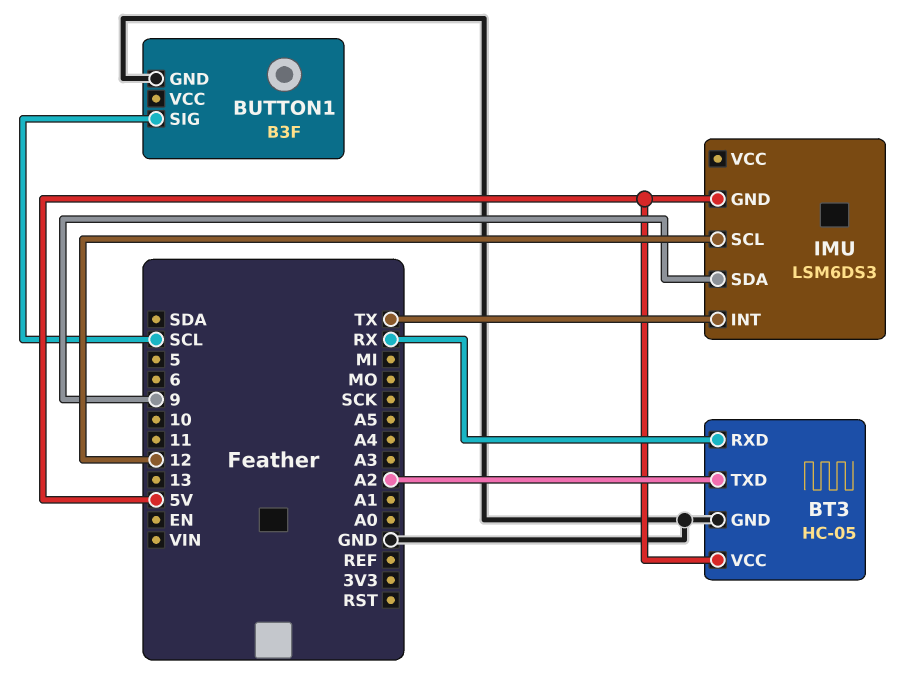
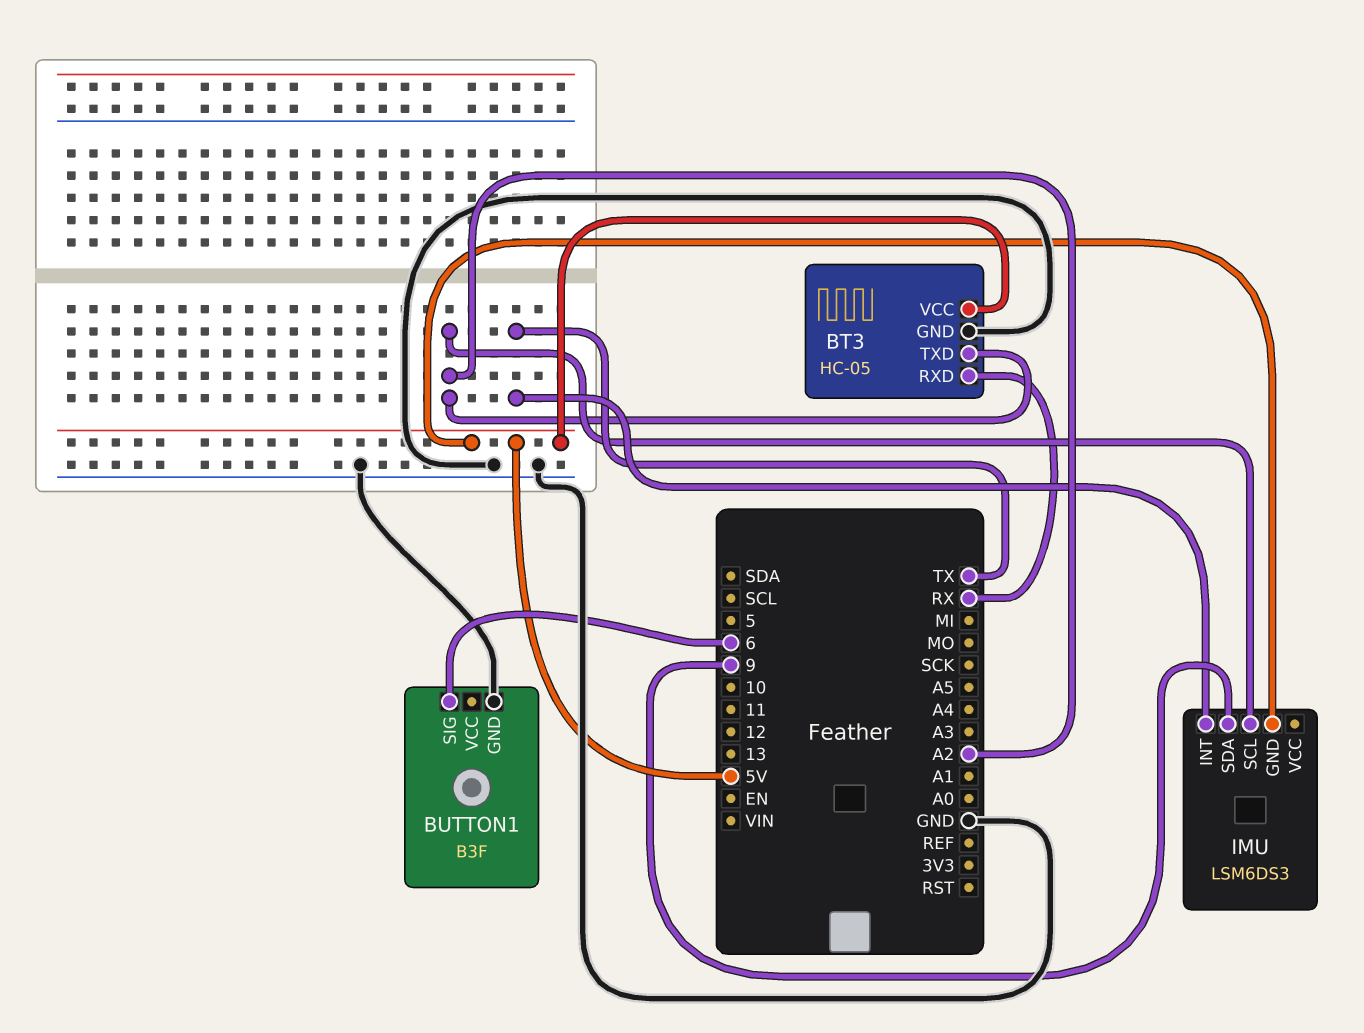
BUTTON1 pin SIG: SCL -> 6
IMU pin SCL: 12 -> A2

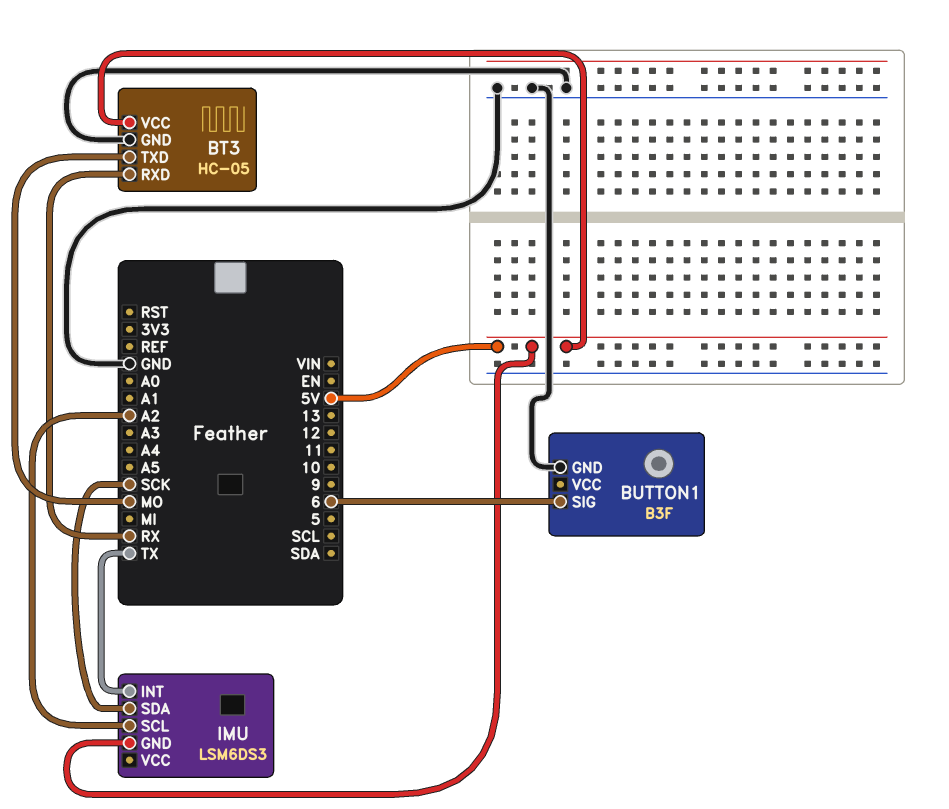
BT3 pin TXD: A2 -> MO
IMU pin SDA: 9 -> SCK

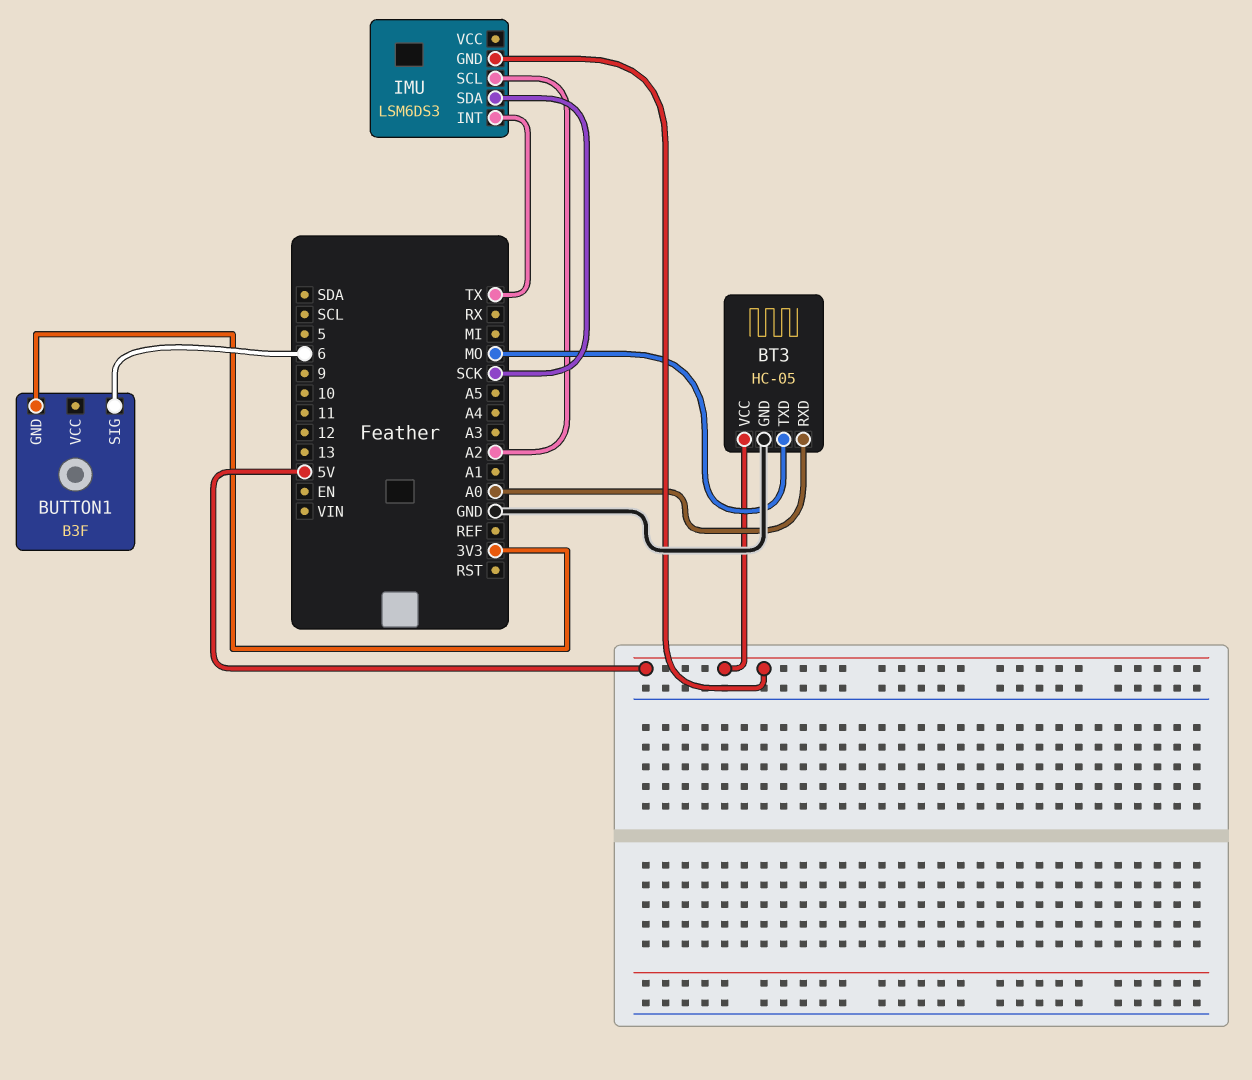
BT3 pin RXD: RX -> A0
BUTTON1 pin GND: GND -> 3V3

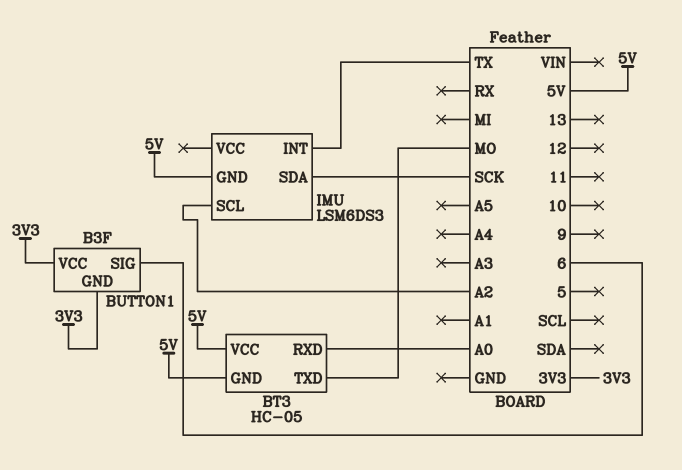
BT3 pin GND: GND -> 5V
BUTTON1 pin VCC: none -> 3V3

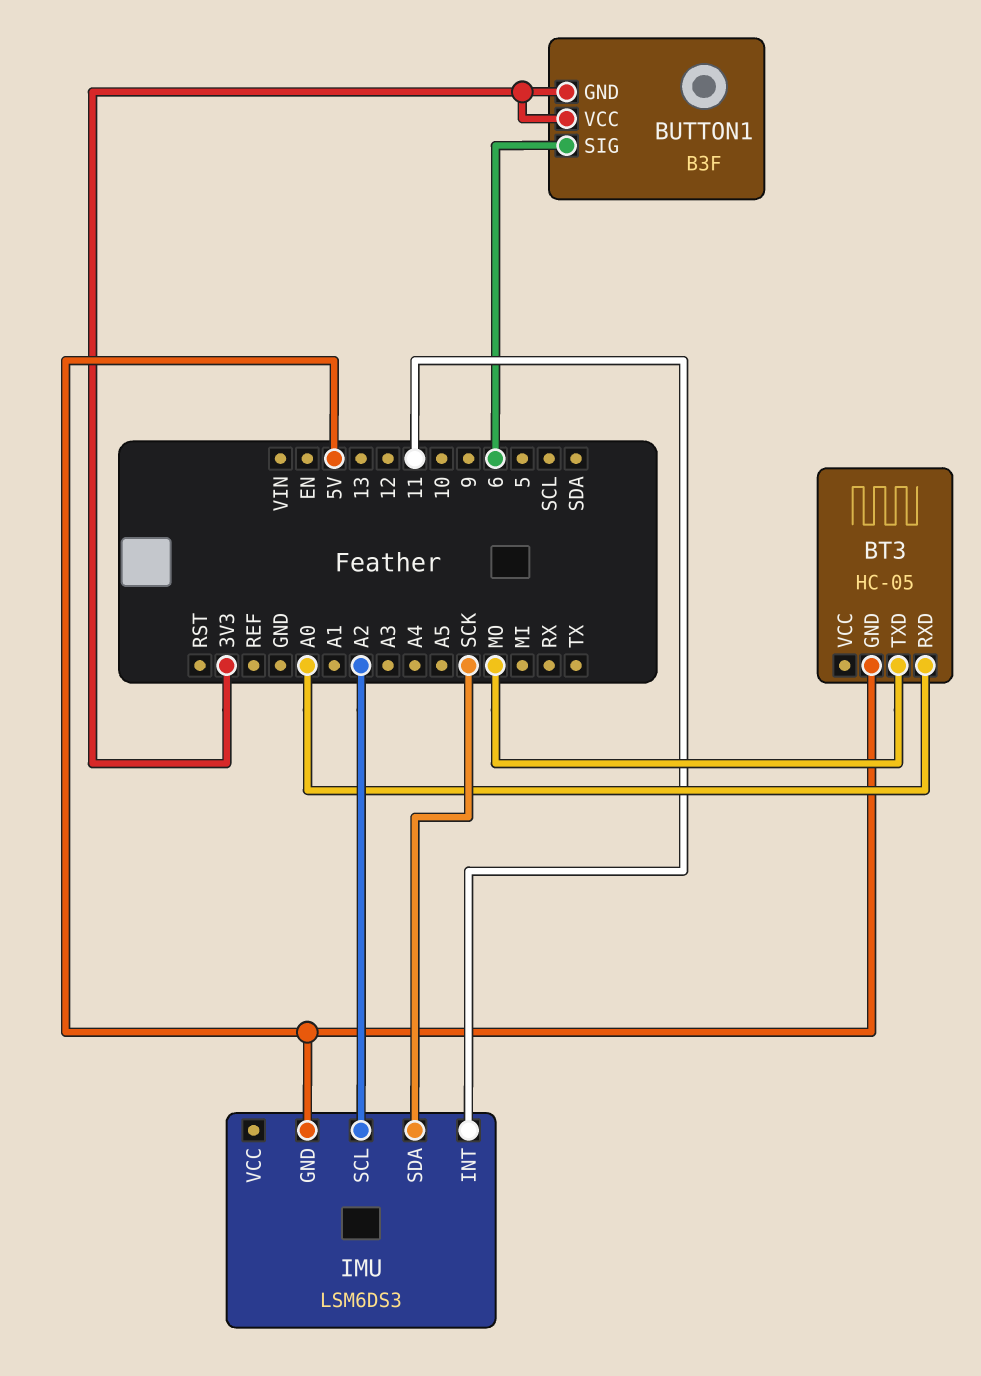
BT3 pin VCC: 5V -> none
IMU pin INT: TX -> 11

